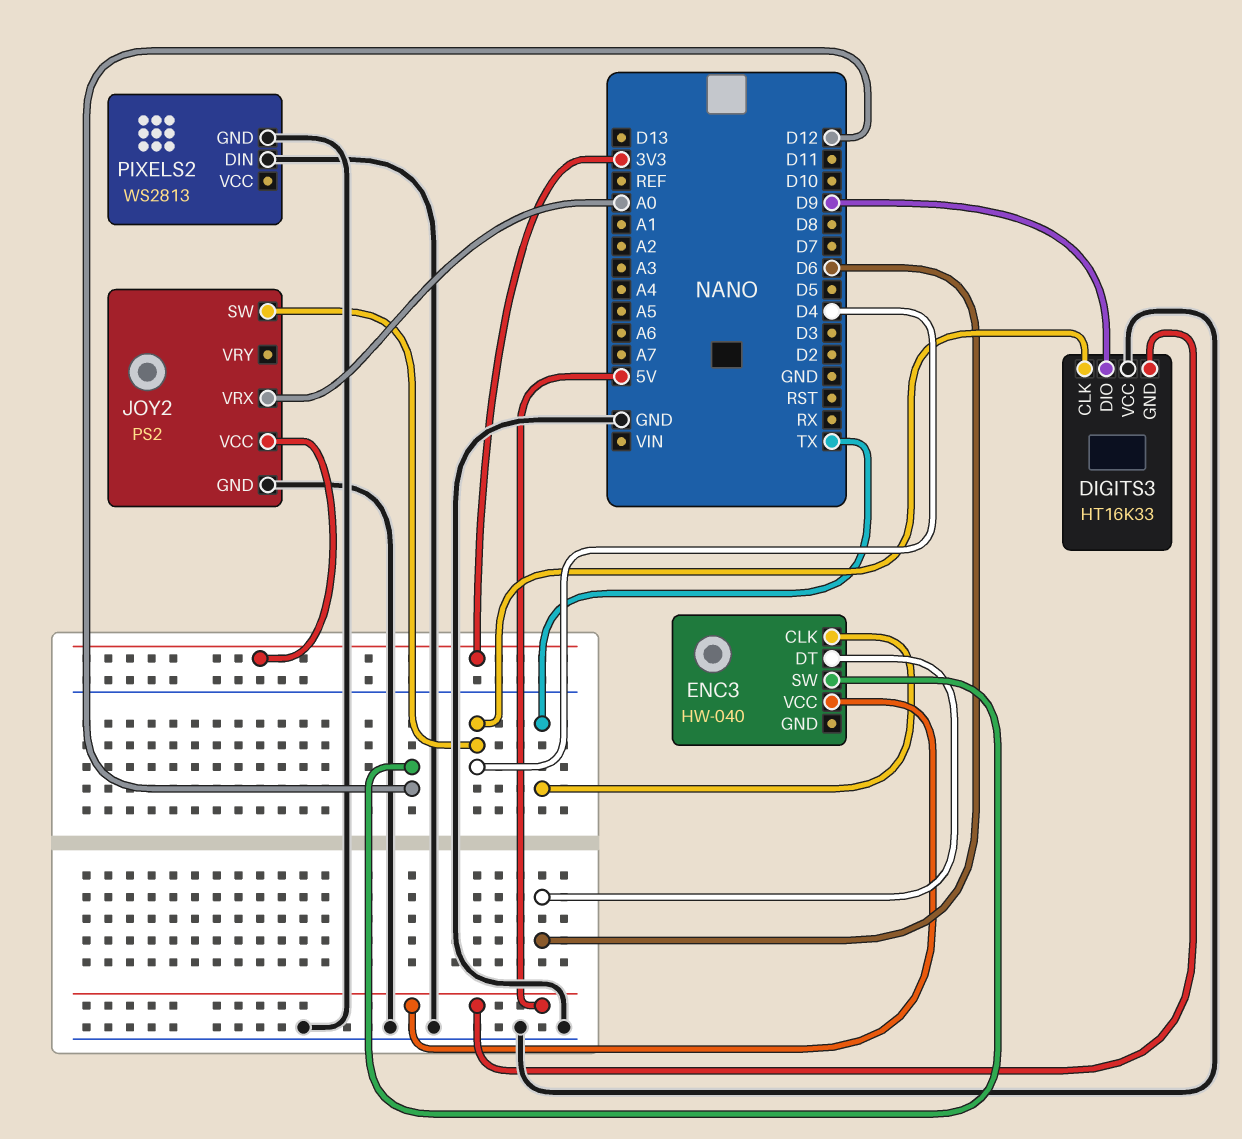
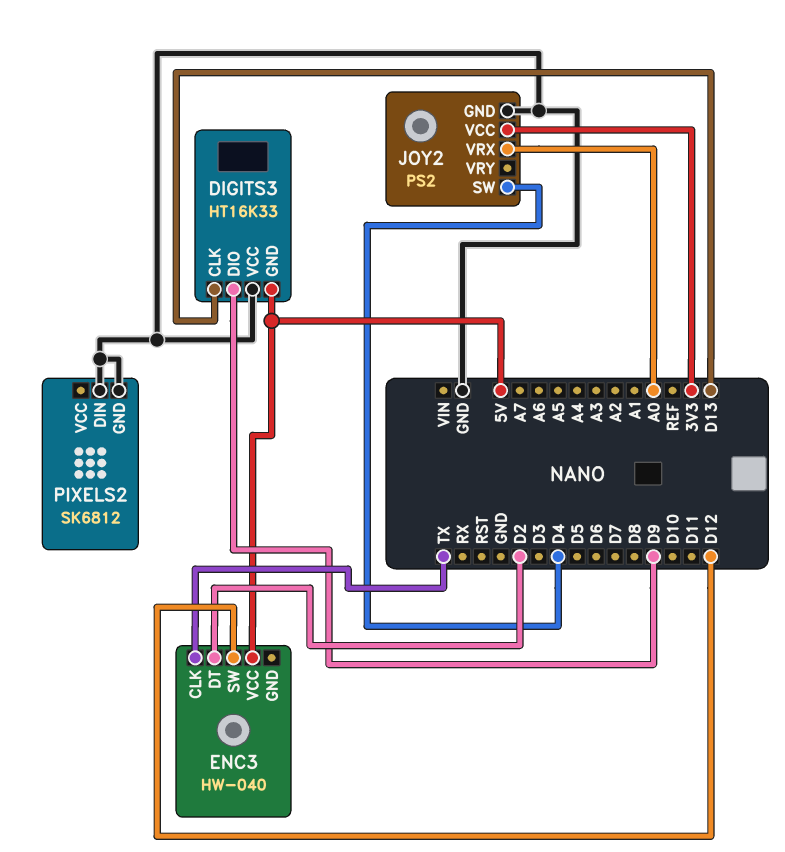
DIGITS3 pin CLK: D4 -> D13
ENC3 pin DT: D6 -> D2
PIXELS2: WS2813 -> SK6812

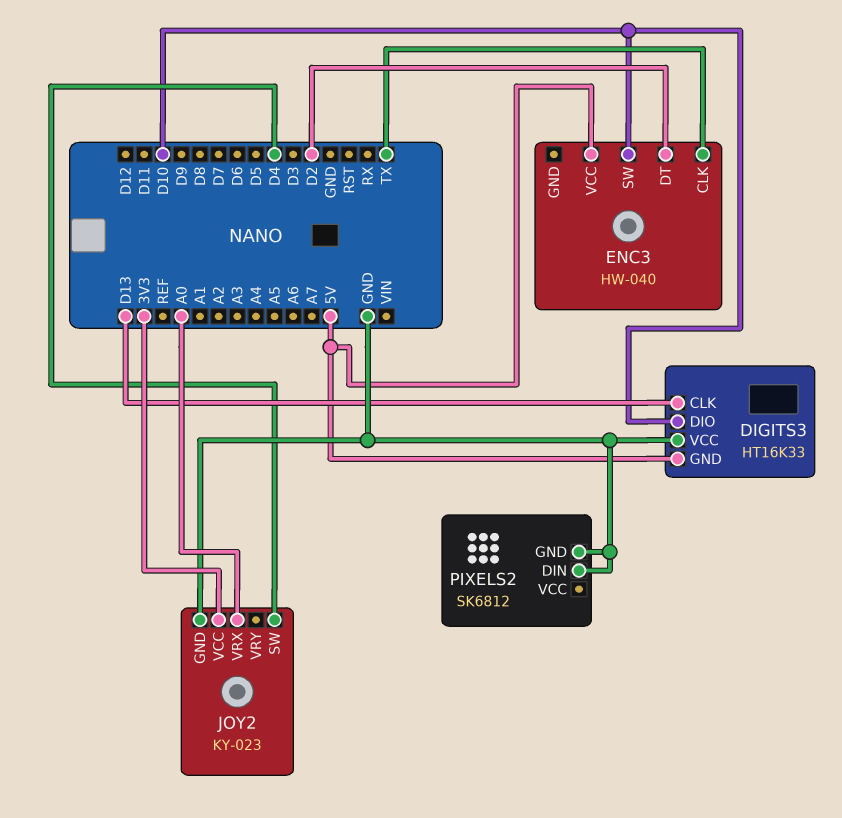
DIGITS3 pin DIO: D9 -> D10
ENC3 pin SW: D12 -> D10
JOY2: PS2 -> KY-023

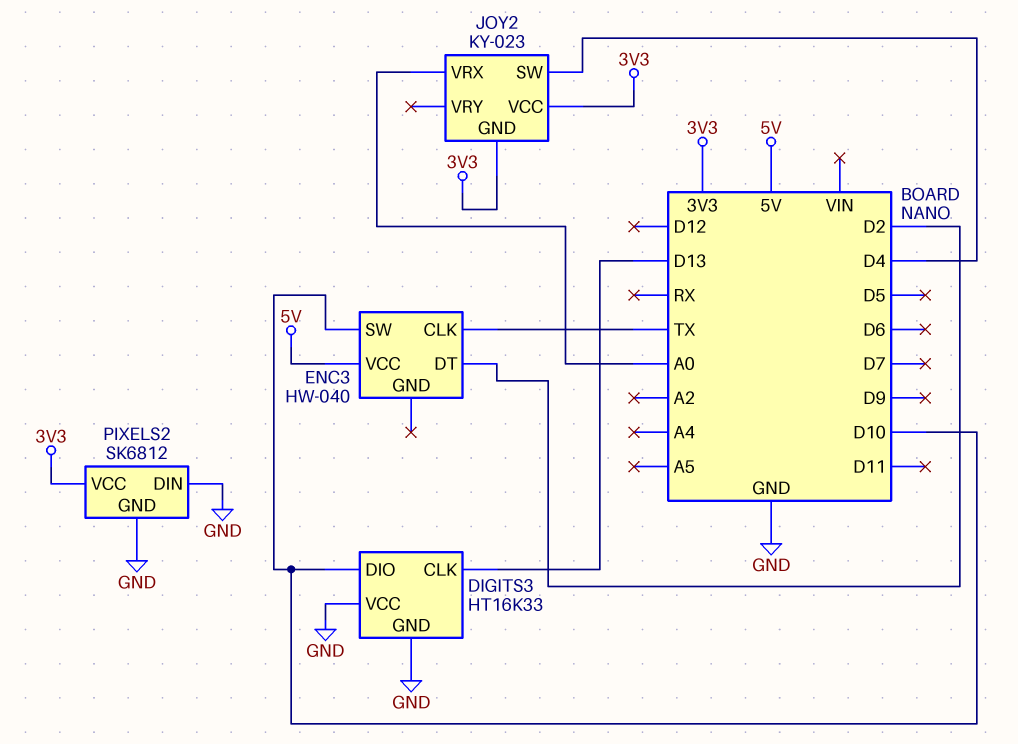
DIGITS3 pin GND: 5V -> GND
JOY2 pin GND: GND -> 3V3
PIXELS2 pin VCC: none -> 3V3

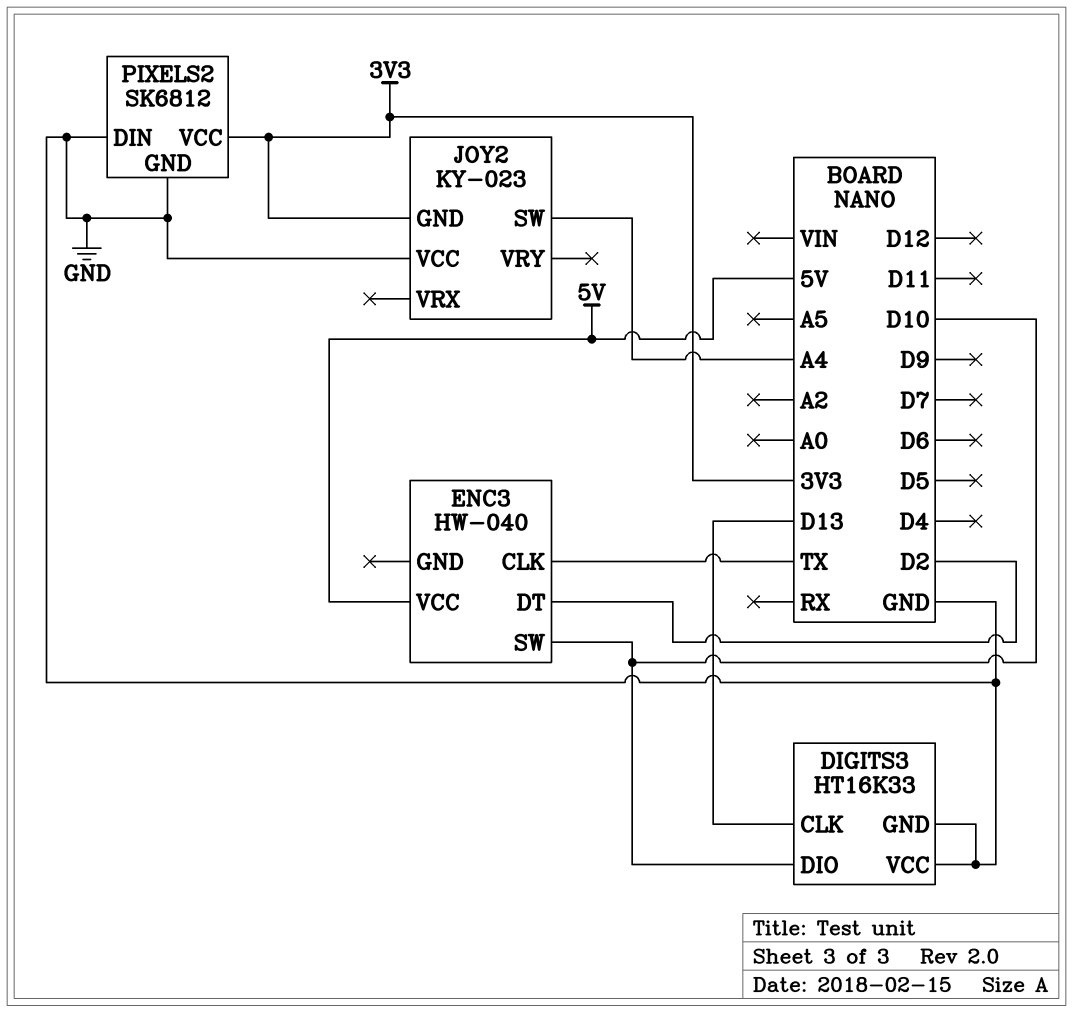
JOY2 pin SW: D4 -> A4
JOY2 pin VCC: 3V3 -> GND
JOY2 pin VRX: A0 -> none

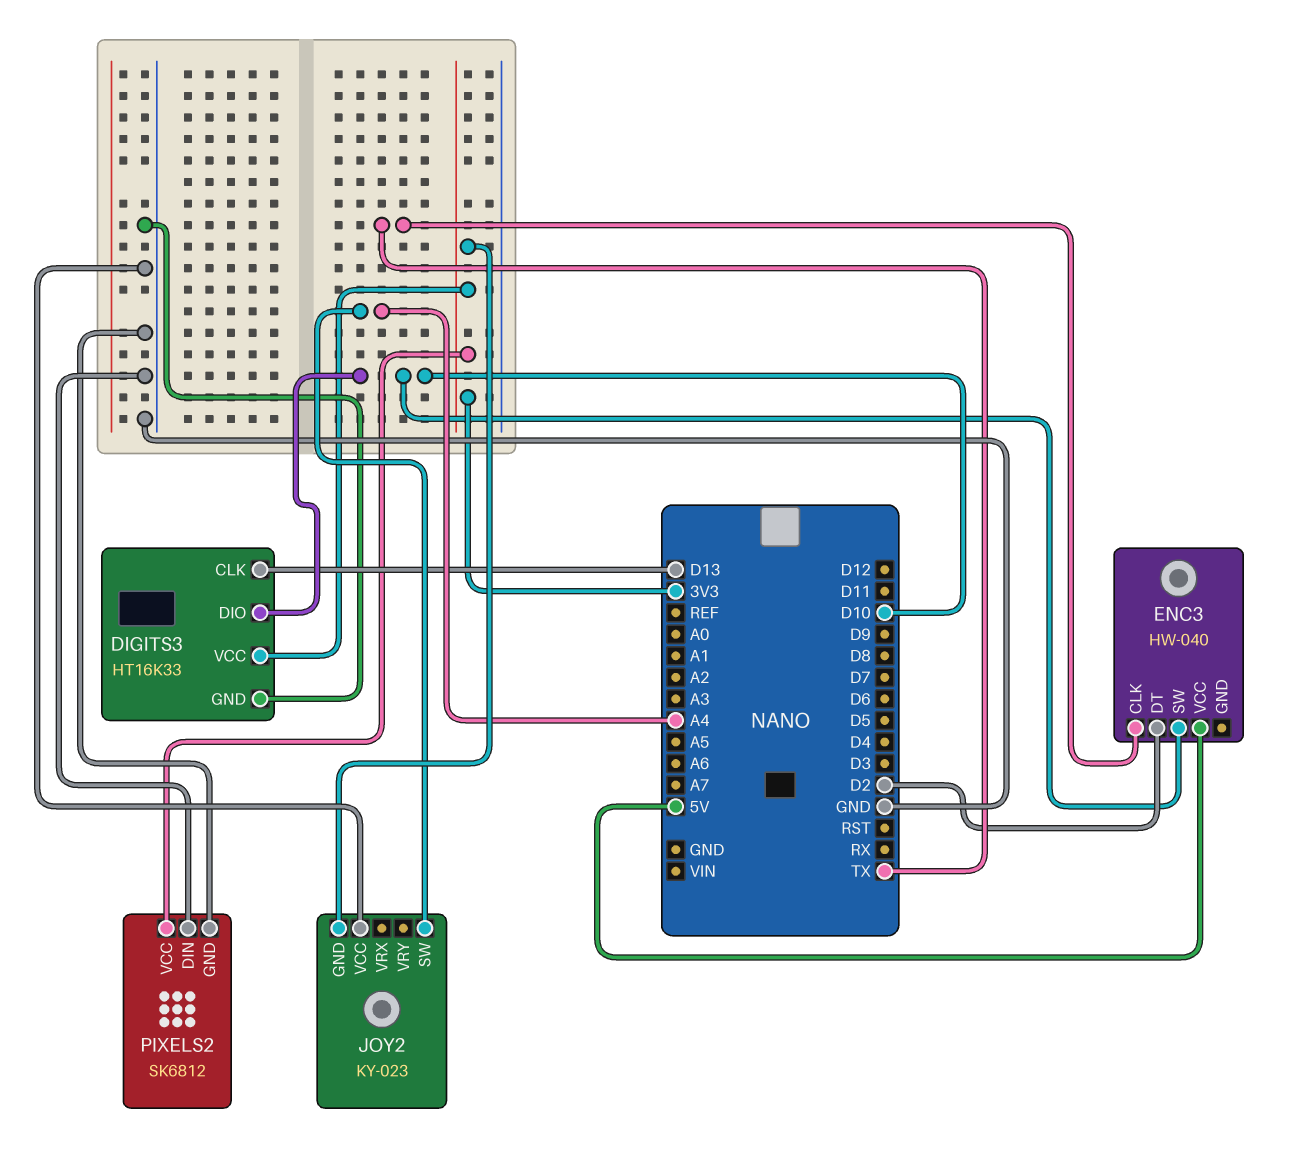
DIGITS3 pin VCC: GND -> 3V3

